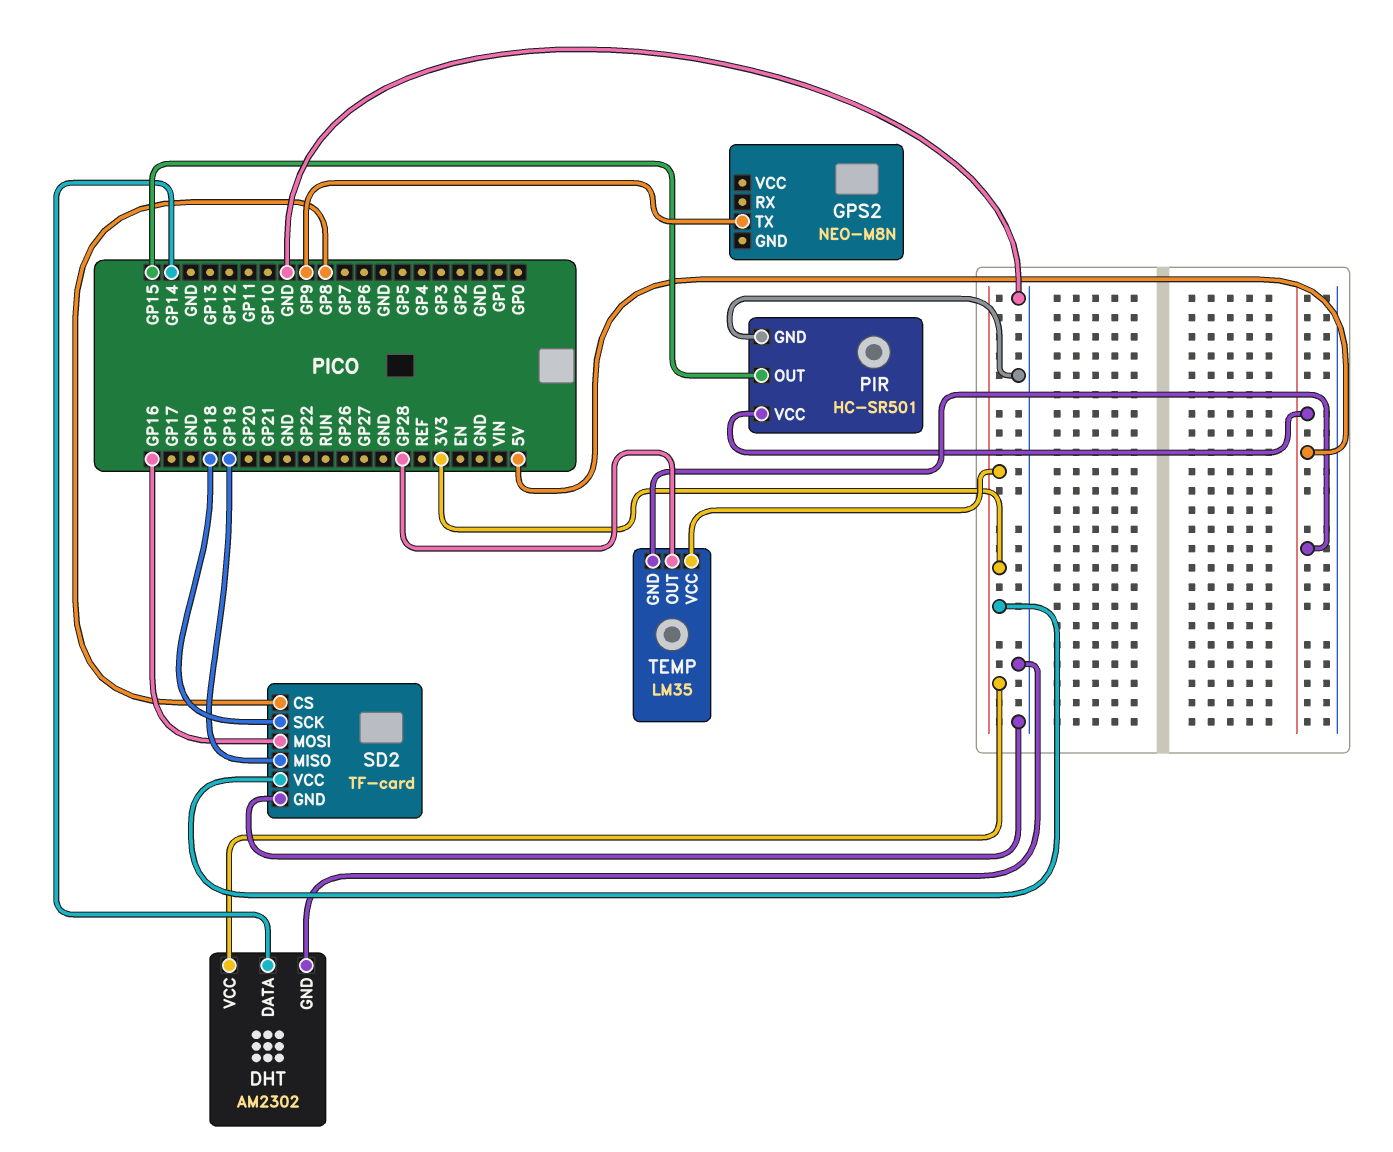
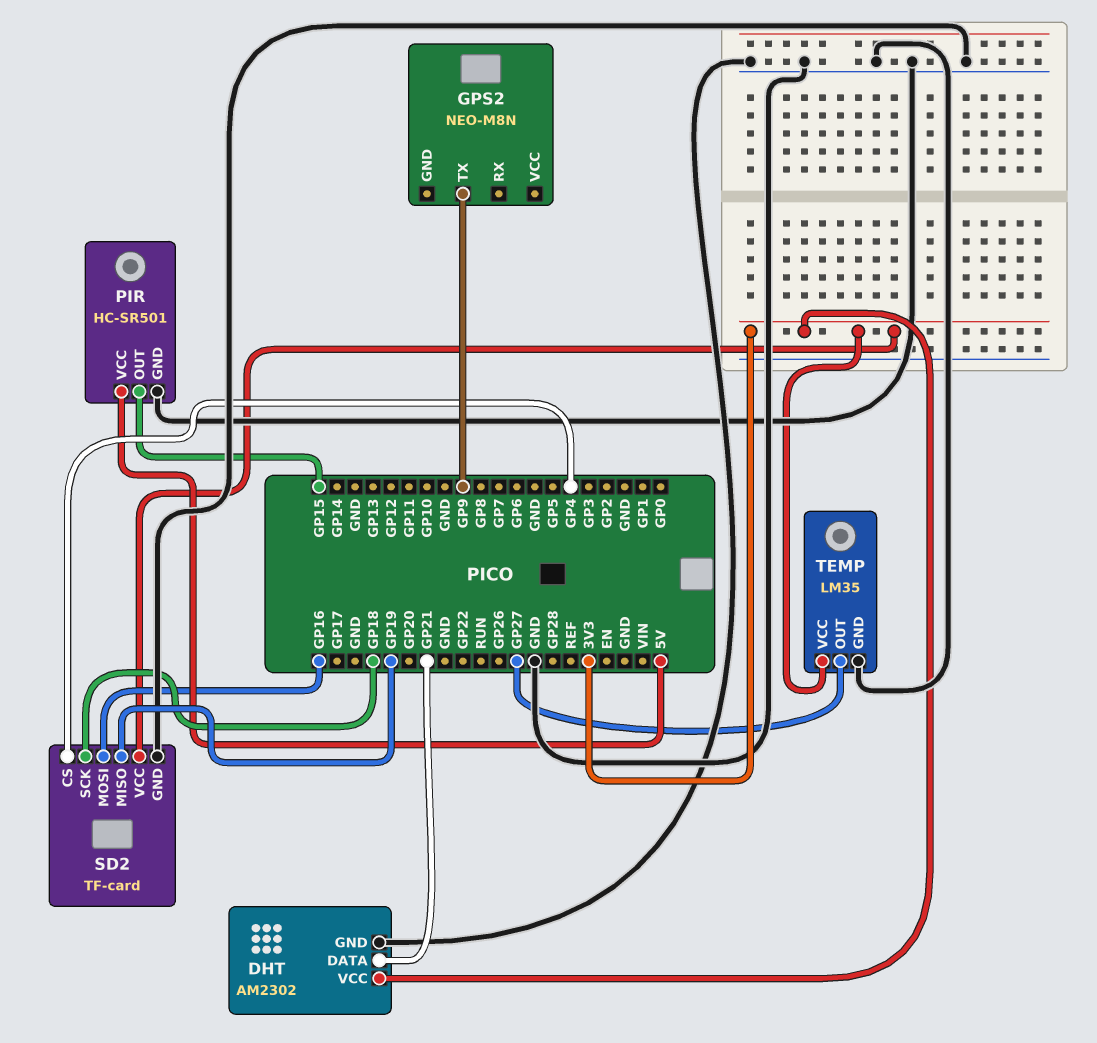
DHT pin DATA: GP14 -> GP21
SD2 pin CS: GP8 -> GP4
TEMP pin GND: 5V -> GND
TEMP pin OUT: GP28 -> GP27

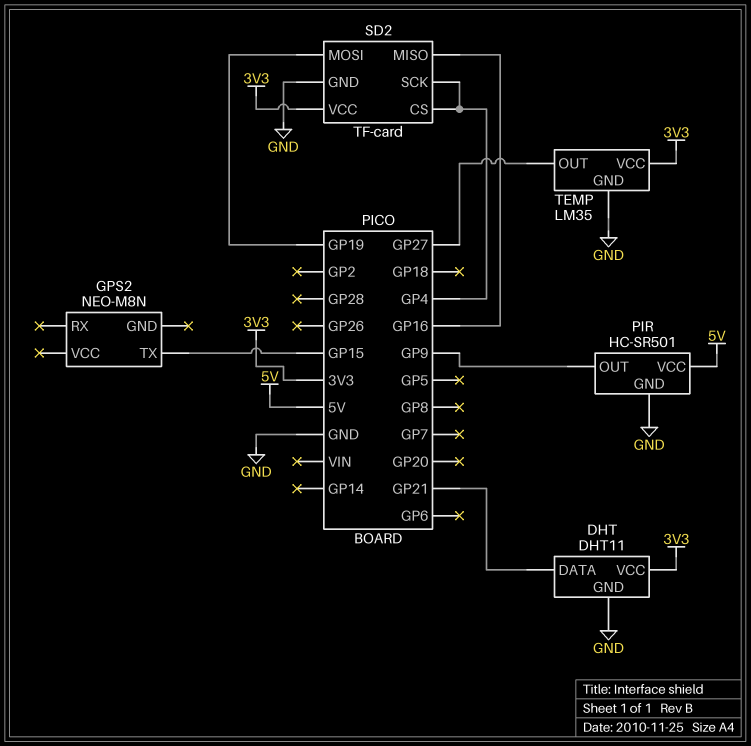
DHT: AM2302 -> DHT11
GPS2 pin TX: GP9 -> GP15
PIR pin OUT: GP15 -> GP9
SD2 pin MISO: GP19 -> GP16
SD2 pin MOSI: GP16 -> GP19
SD2 pin SCK: GP18 -> GP4

